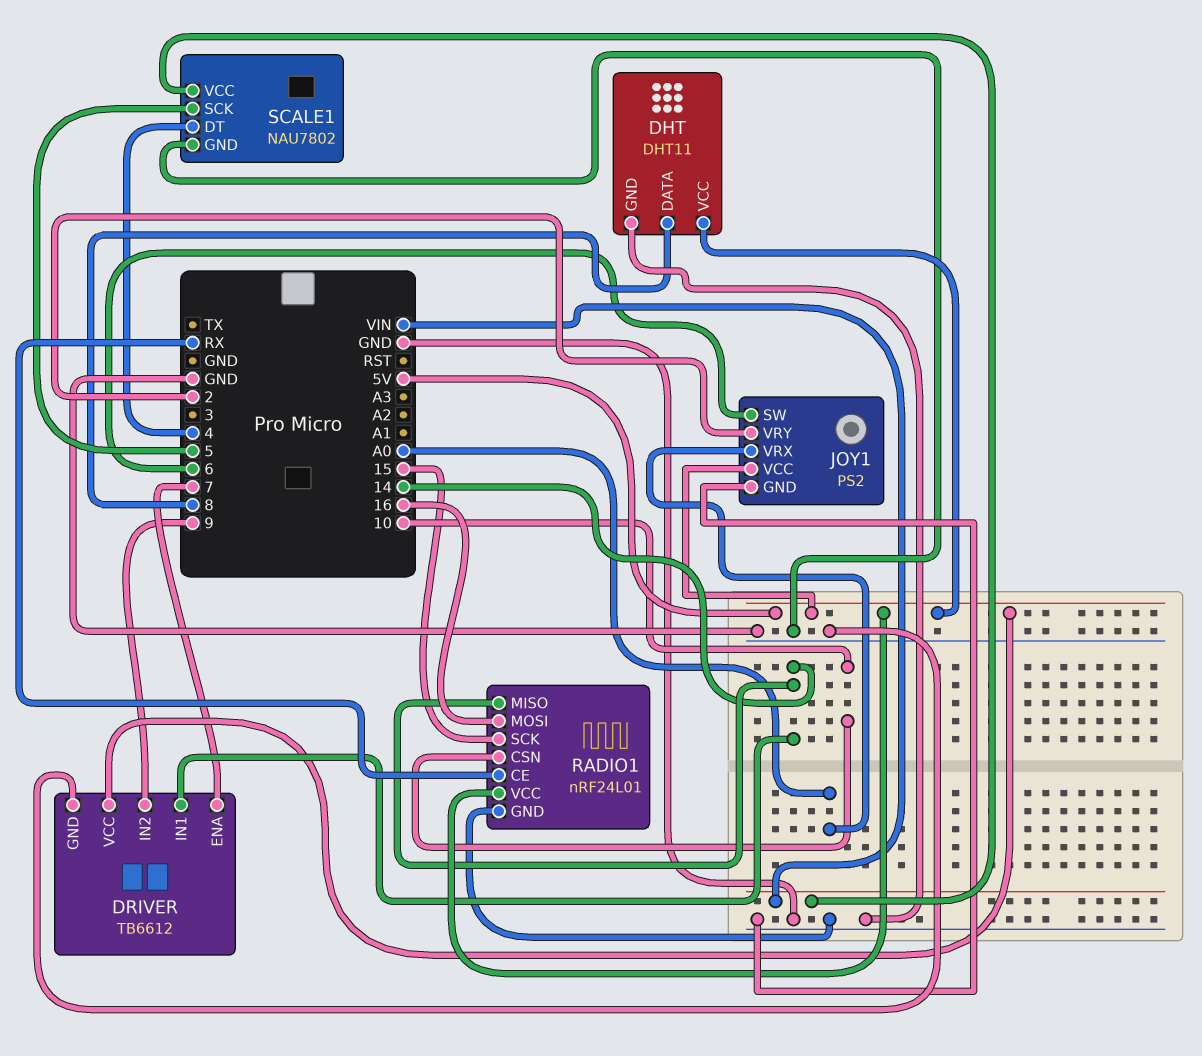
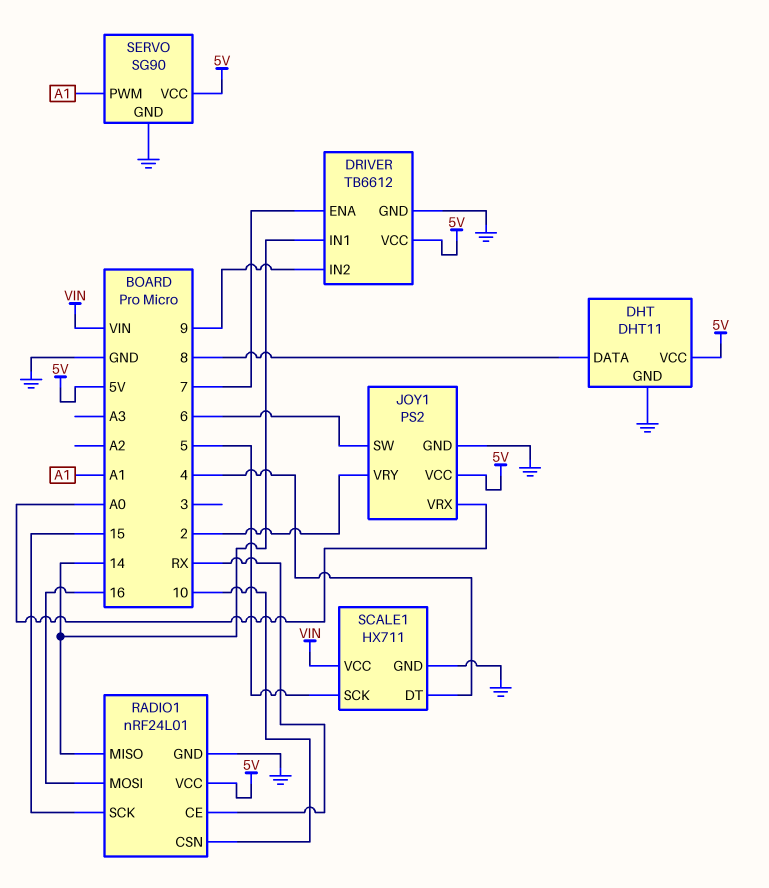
SCALE1: NAU7802 -> HX711
SERVO: none -> SG90
SERVO pin GND: none -> GND
SERVO pin PWM: none -> A1
SERVO pin VCC: none -> 5V

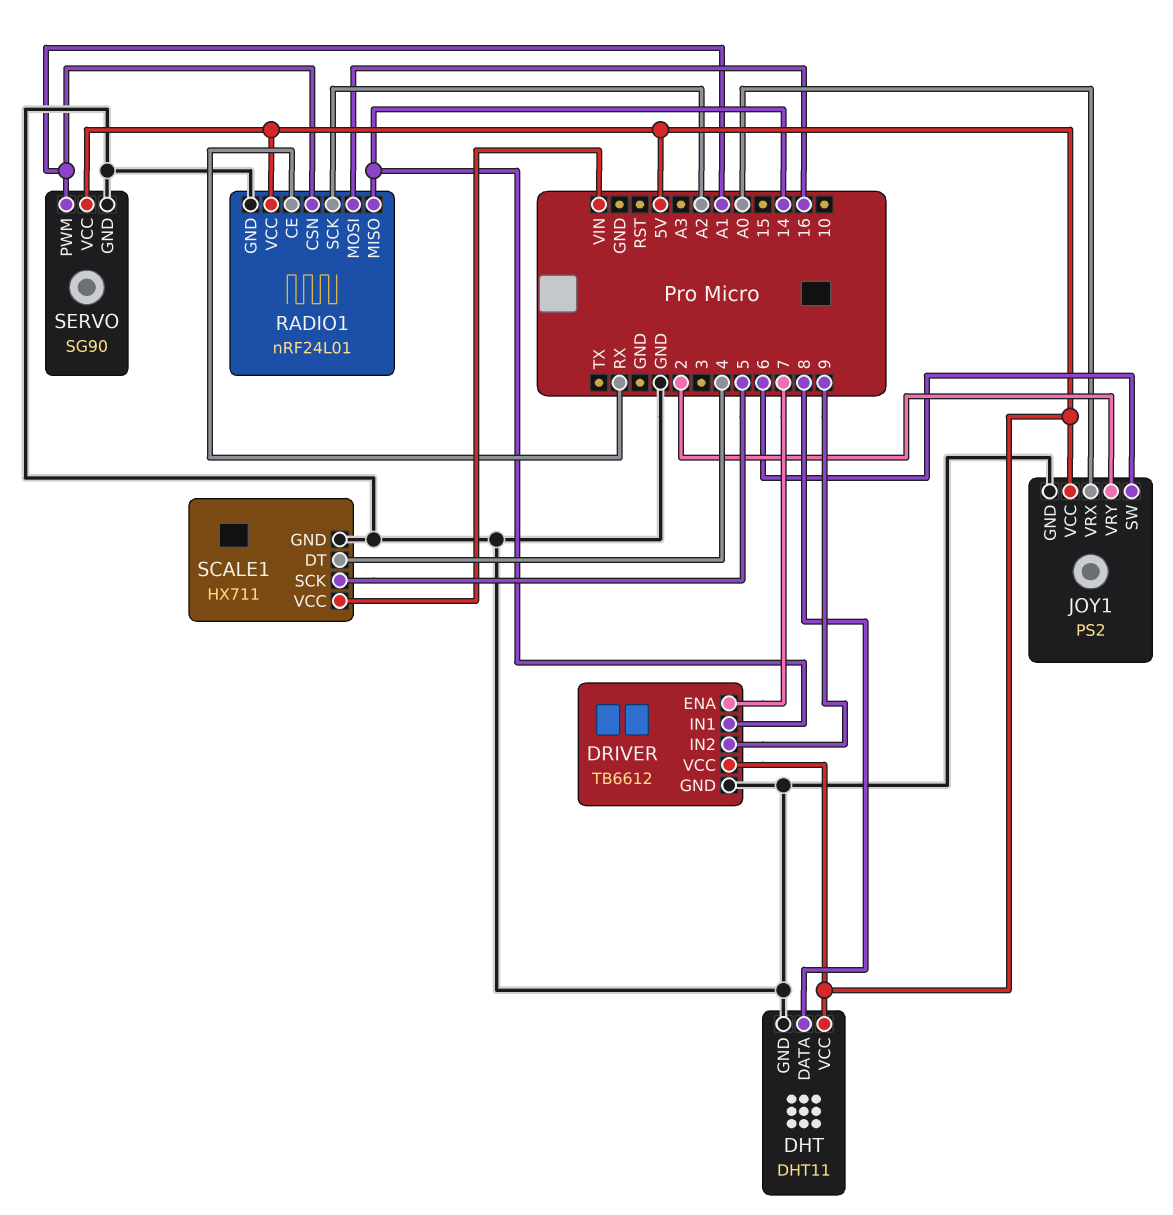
RADIO1 pin CSN: 10 -> A1
RADIO1 pin SCK: 15 -> A2

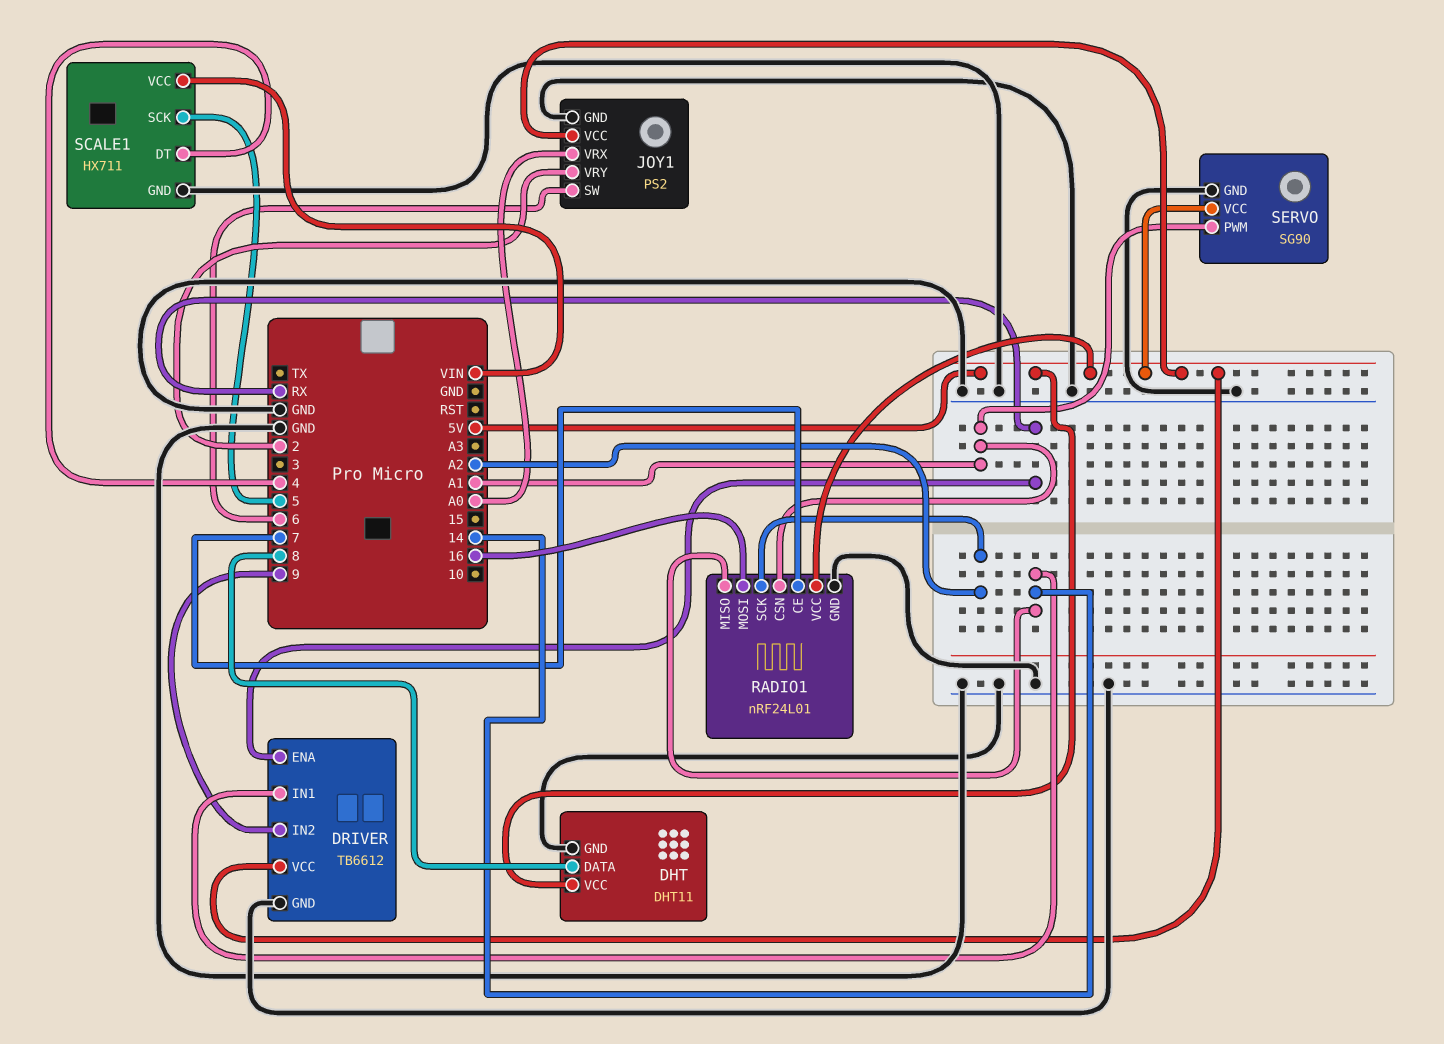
DRIVER pin ENA: 7 -> RX
RADIO1 pin CE: RX -> 7

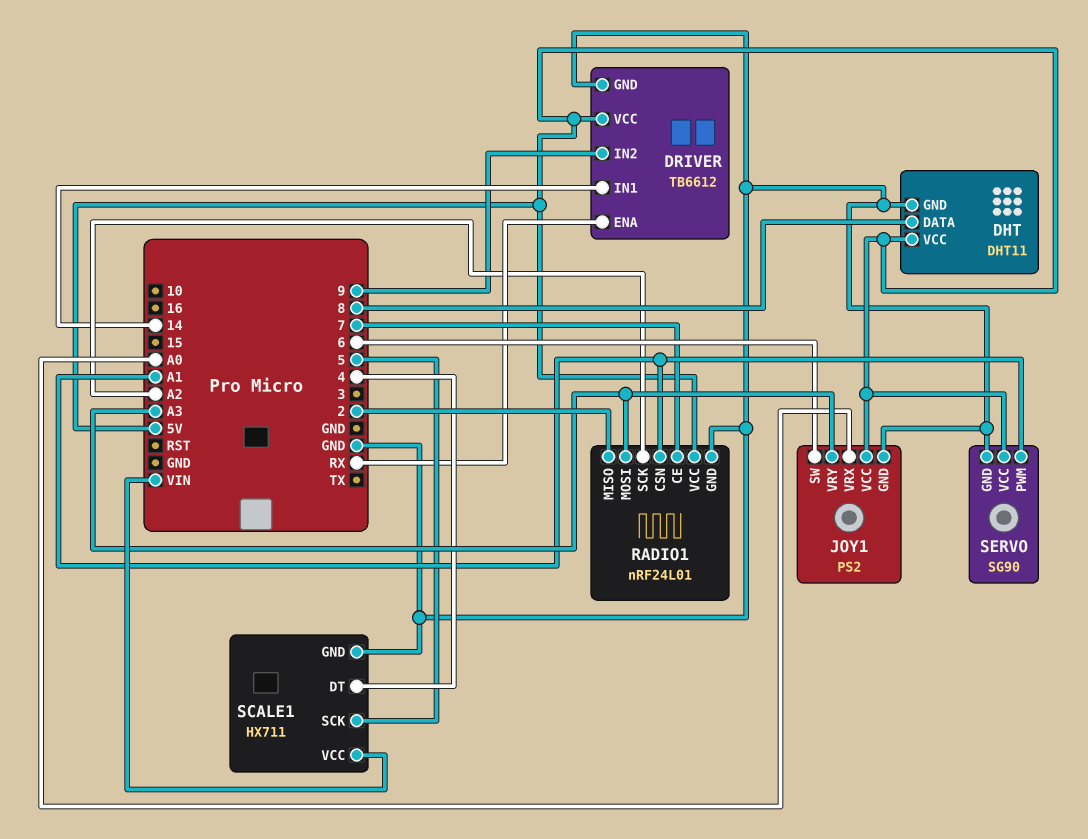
JOY1 pin VRY: 2 -> A3
RADIO1 pin MISO: 14 -> 2
RADIO1 pin MOSI: 16 -> A3

